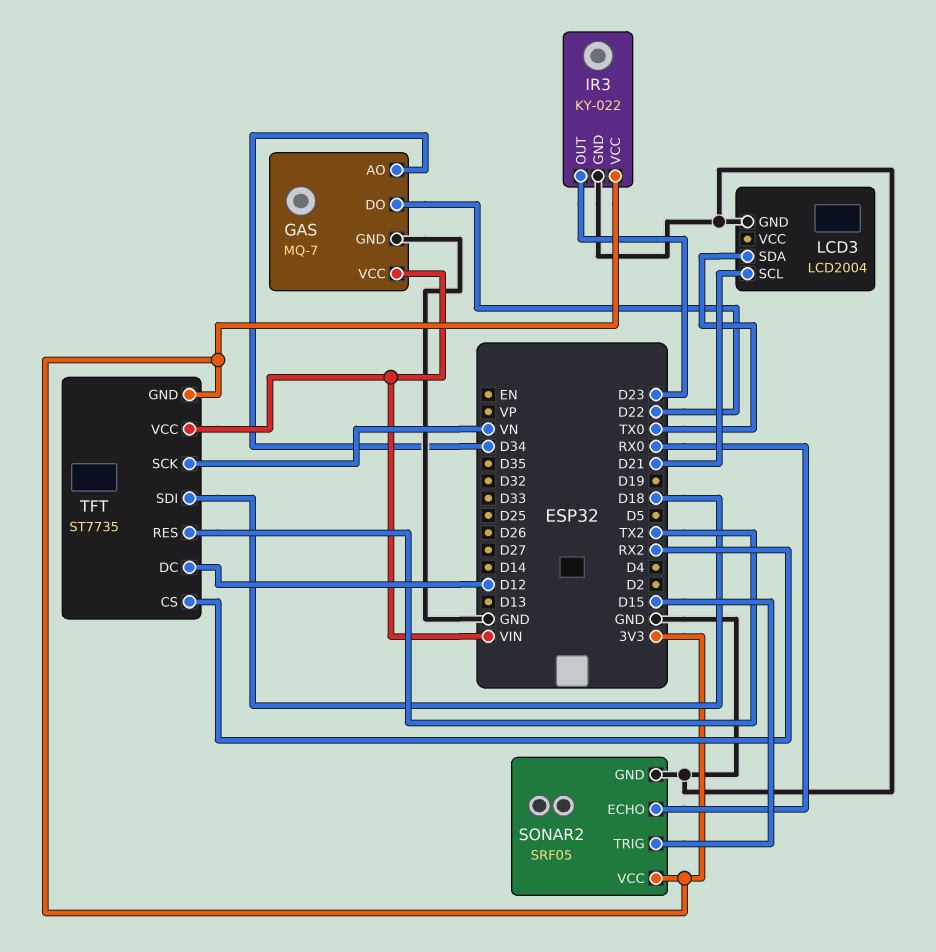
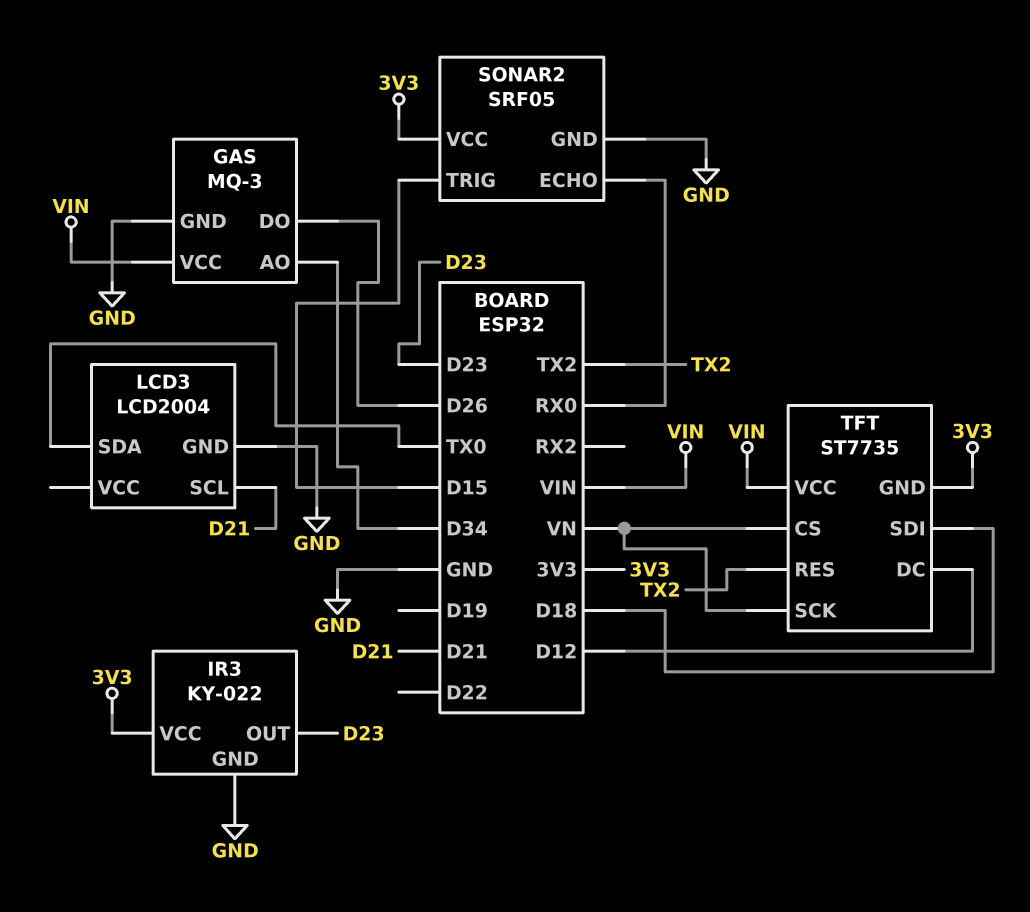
GAS: MQ-7 -> MQ-3
GAS pin DO: D22 -> D26
TFT pin CS: RX2 -> VN

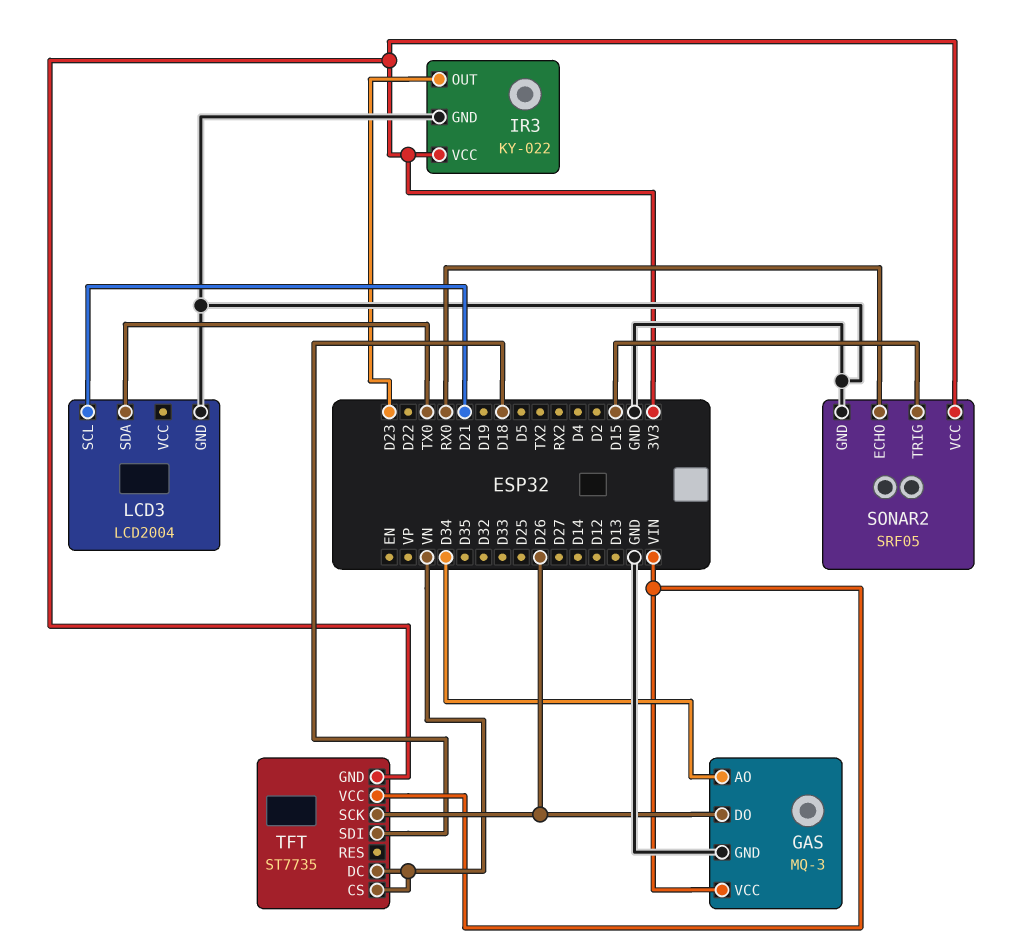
TFT pin DC: D12 -> VN
TFT pin RES: TX2 -> none
TFT pin SCK: VN -> D26

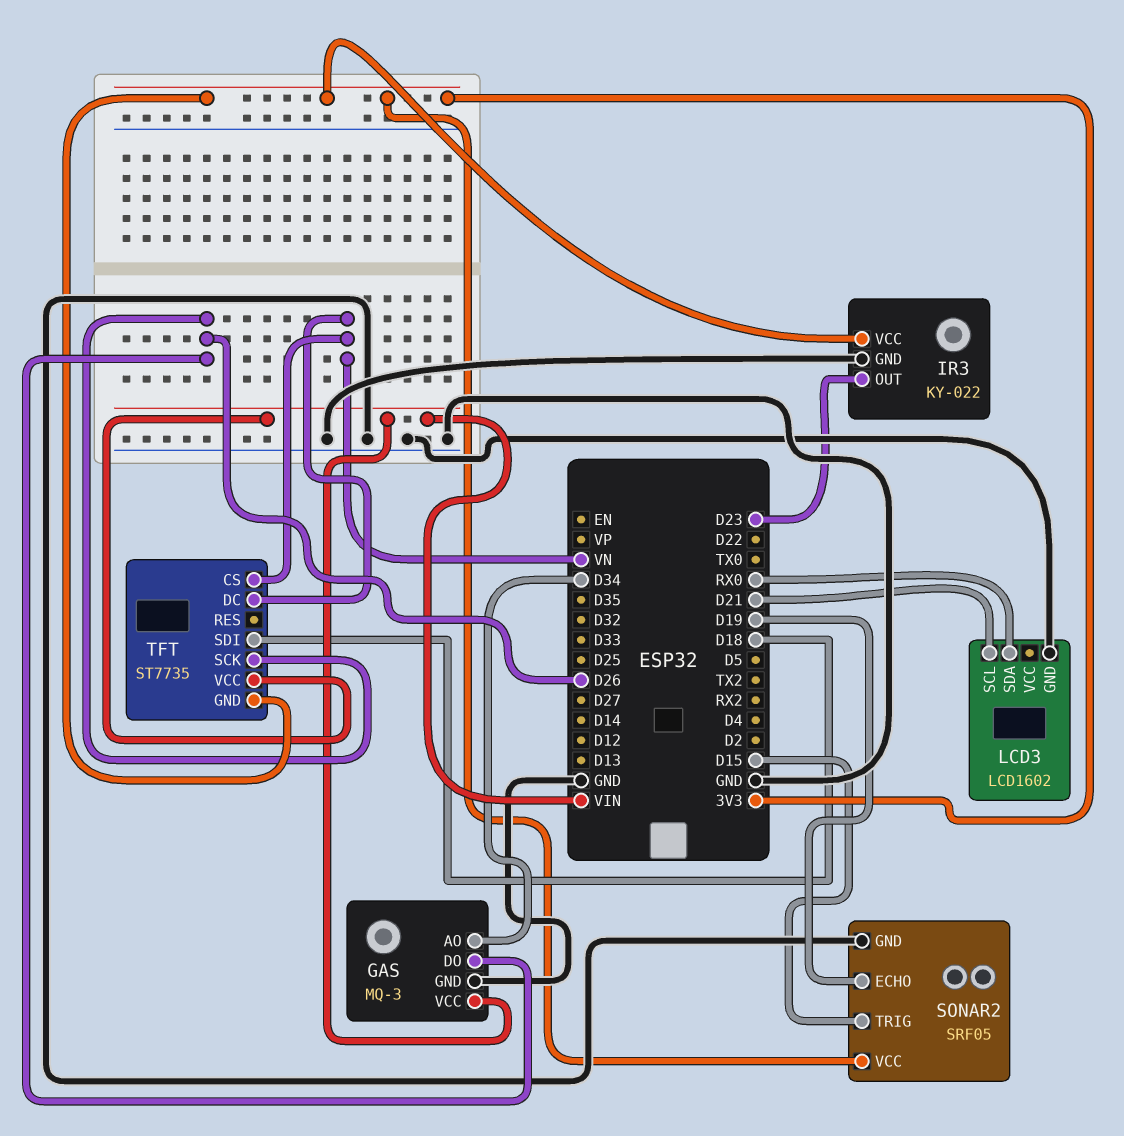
LCD3: LCD2004 -> LCD1602
LCD3 pin SDA: TX0 -> RX0
SONAR2 pin ECHO: RX0 -> D19

